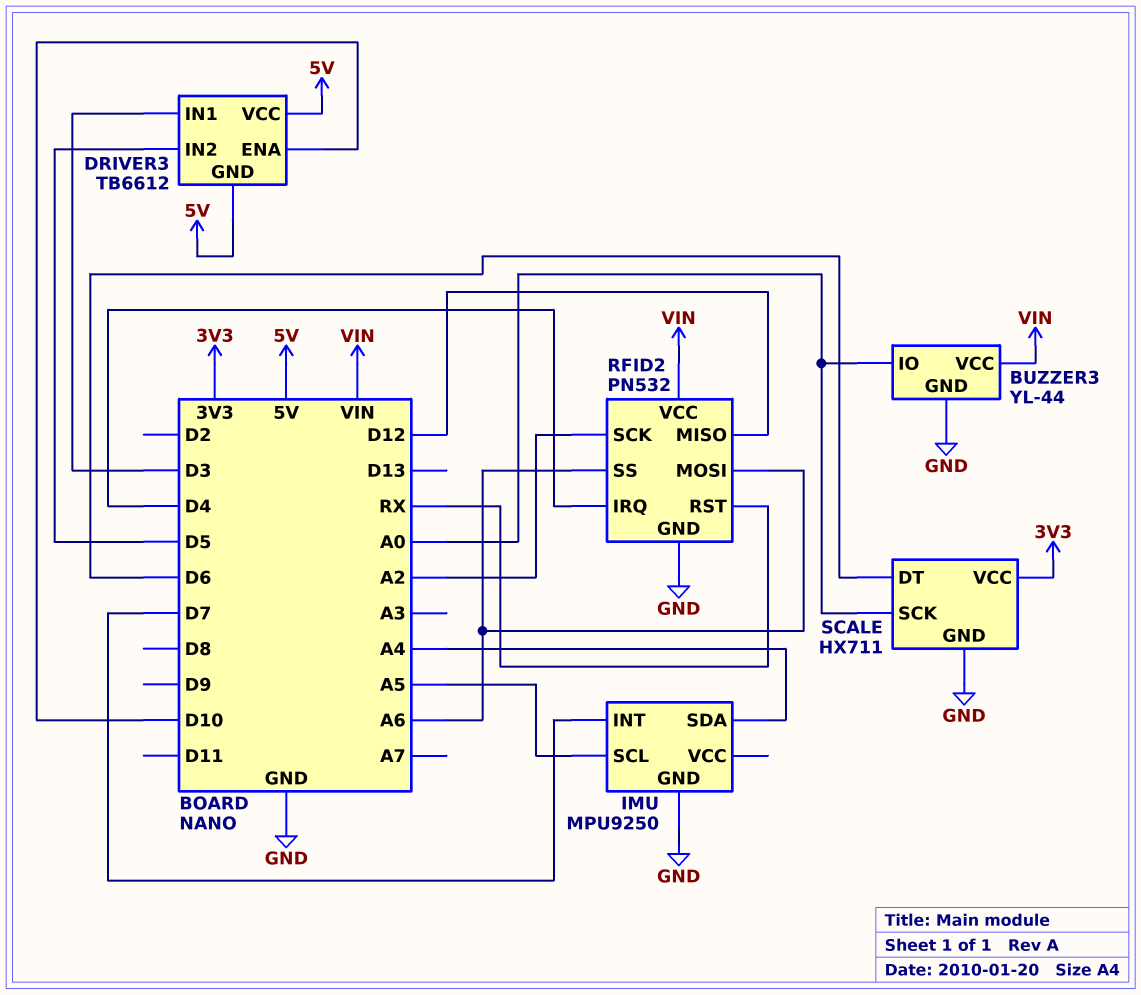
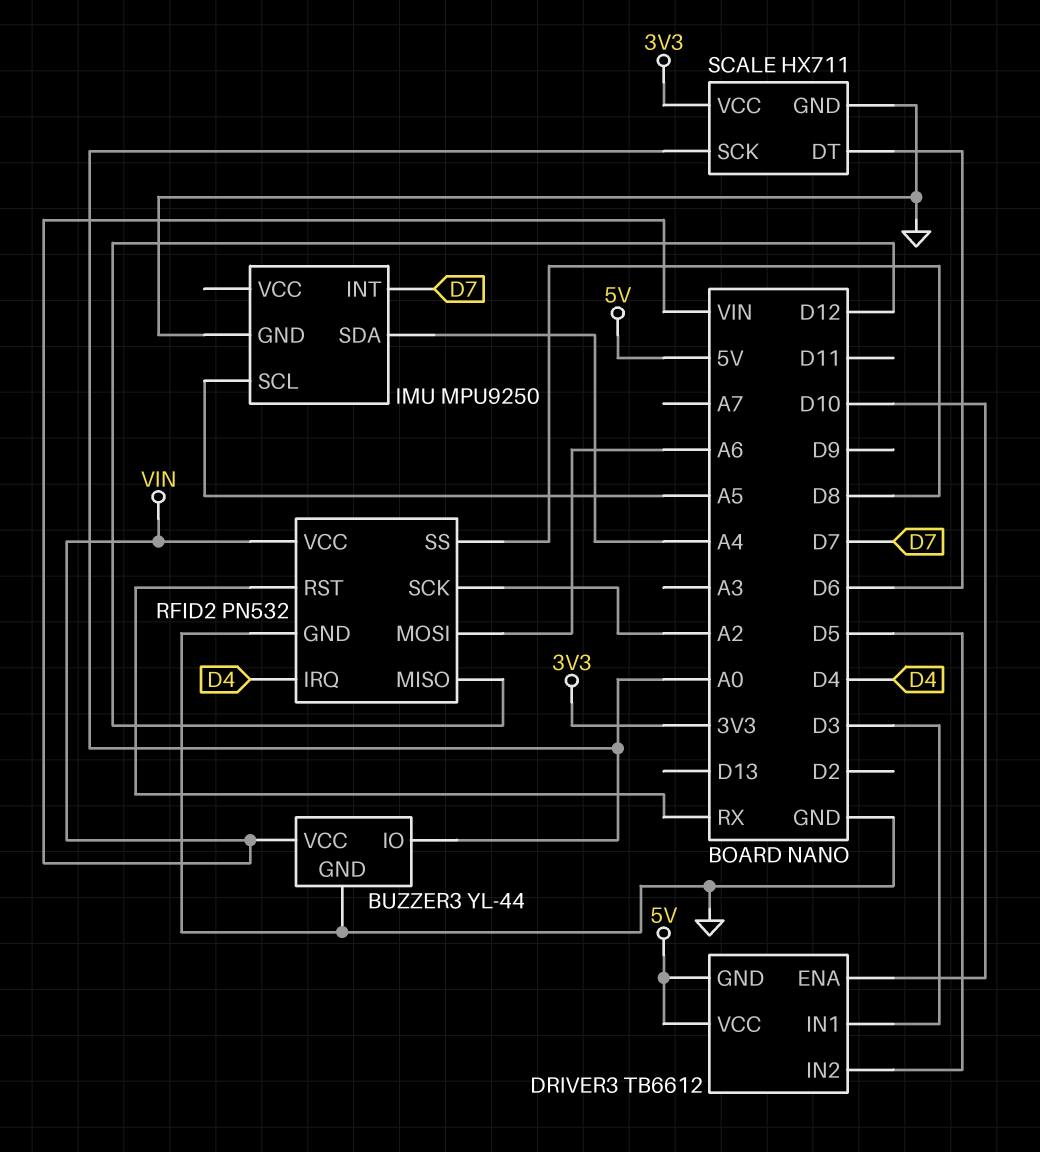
RFID2 pin SS: A6 -> D8

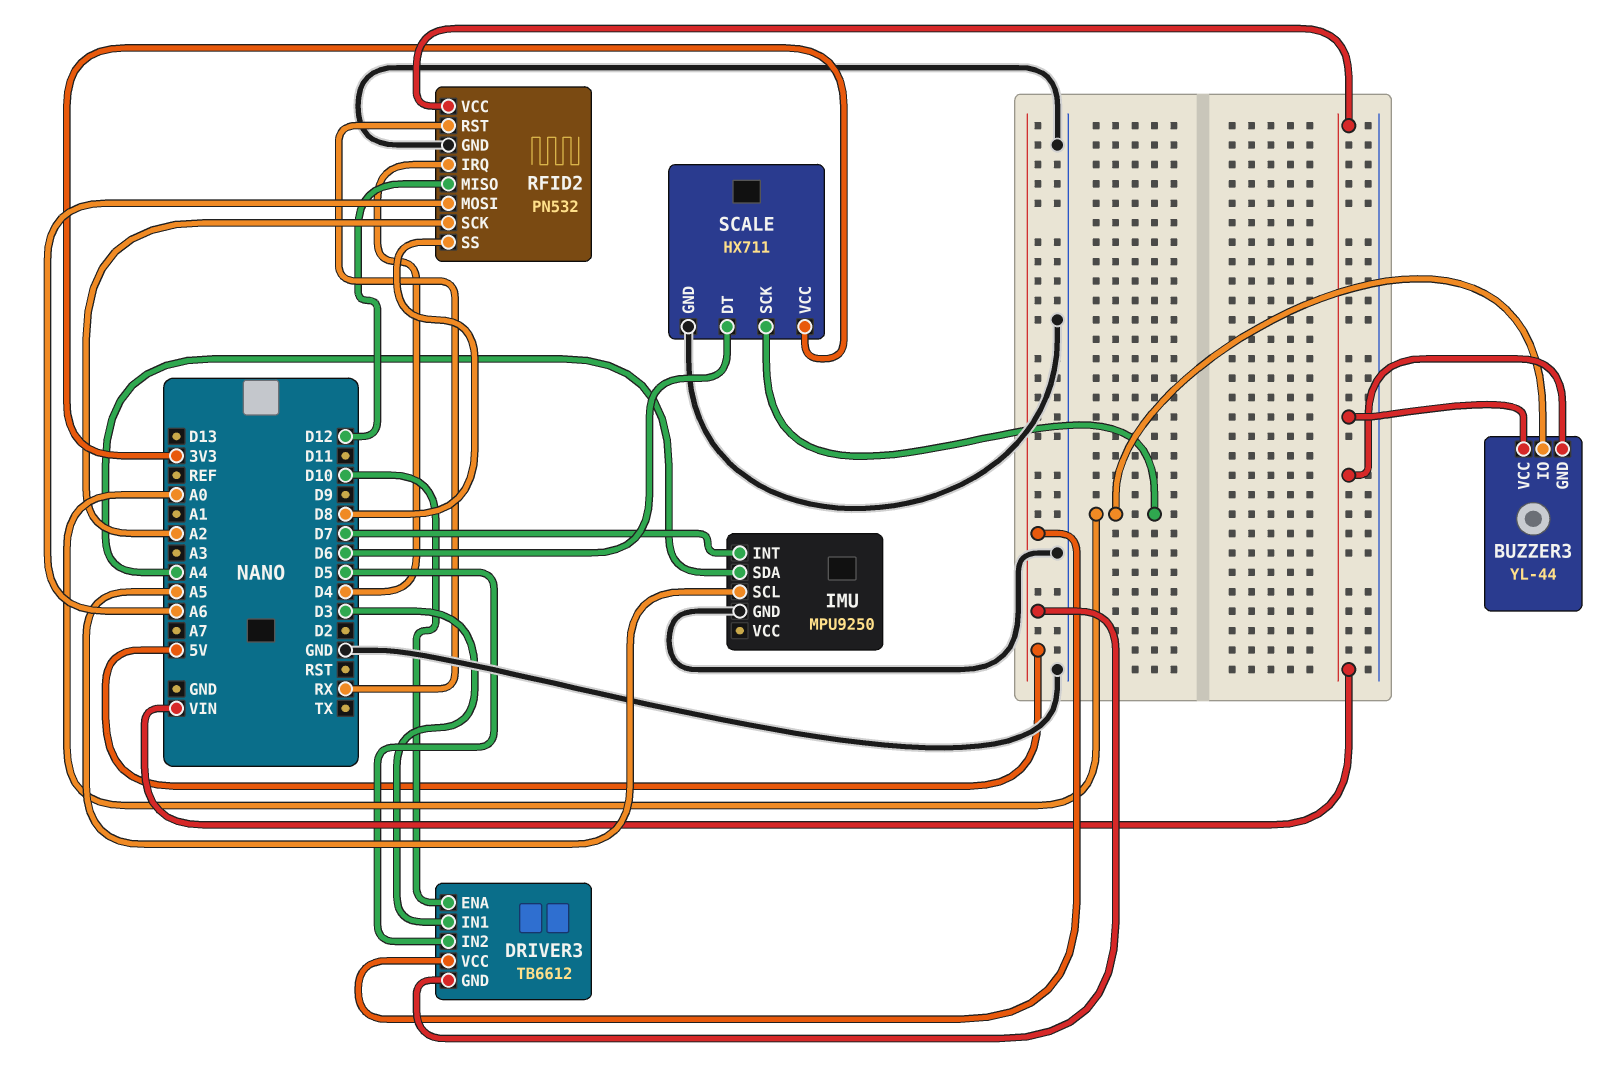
BUZZER3 pin GND: GND -> VIN

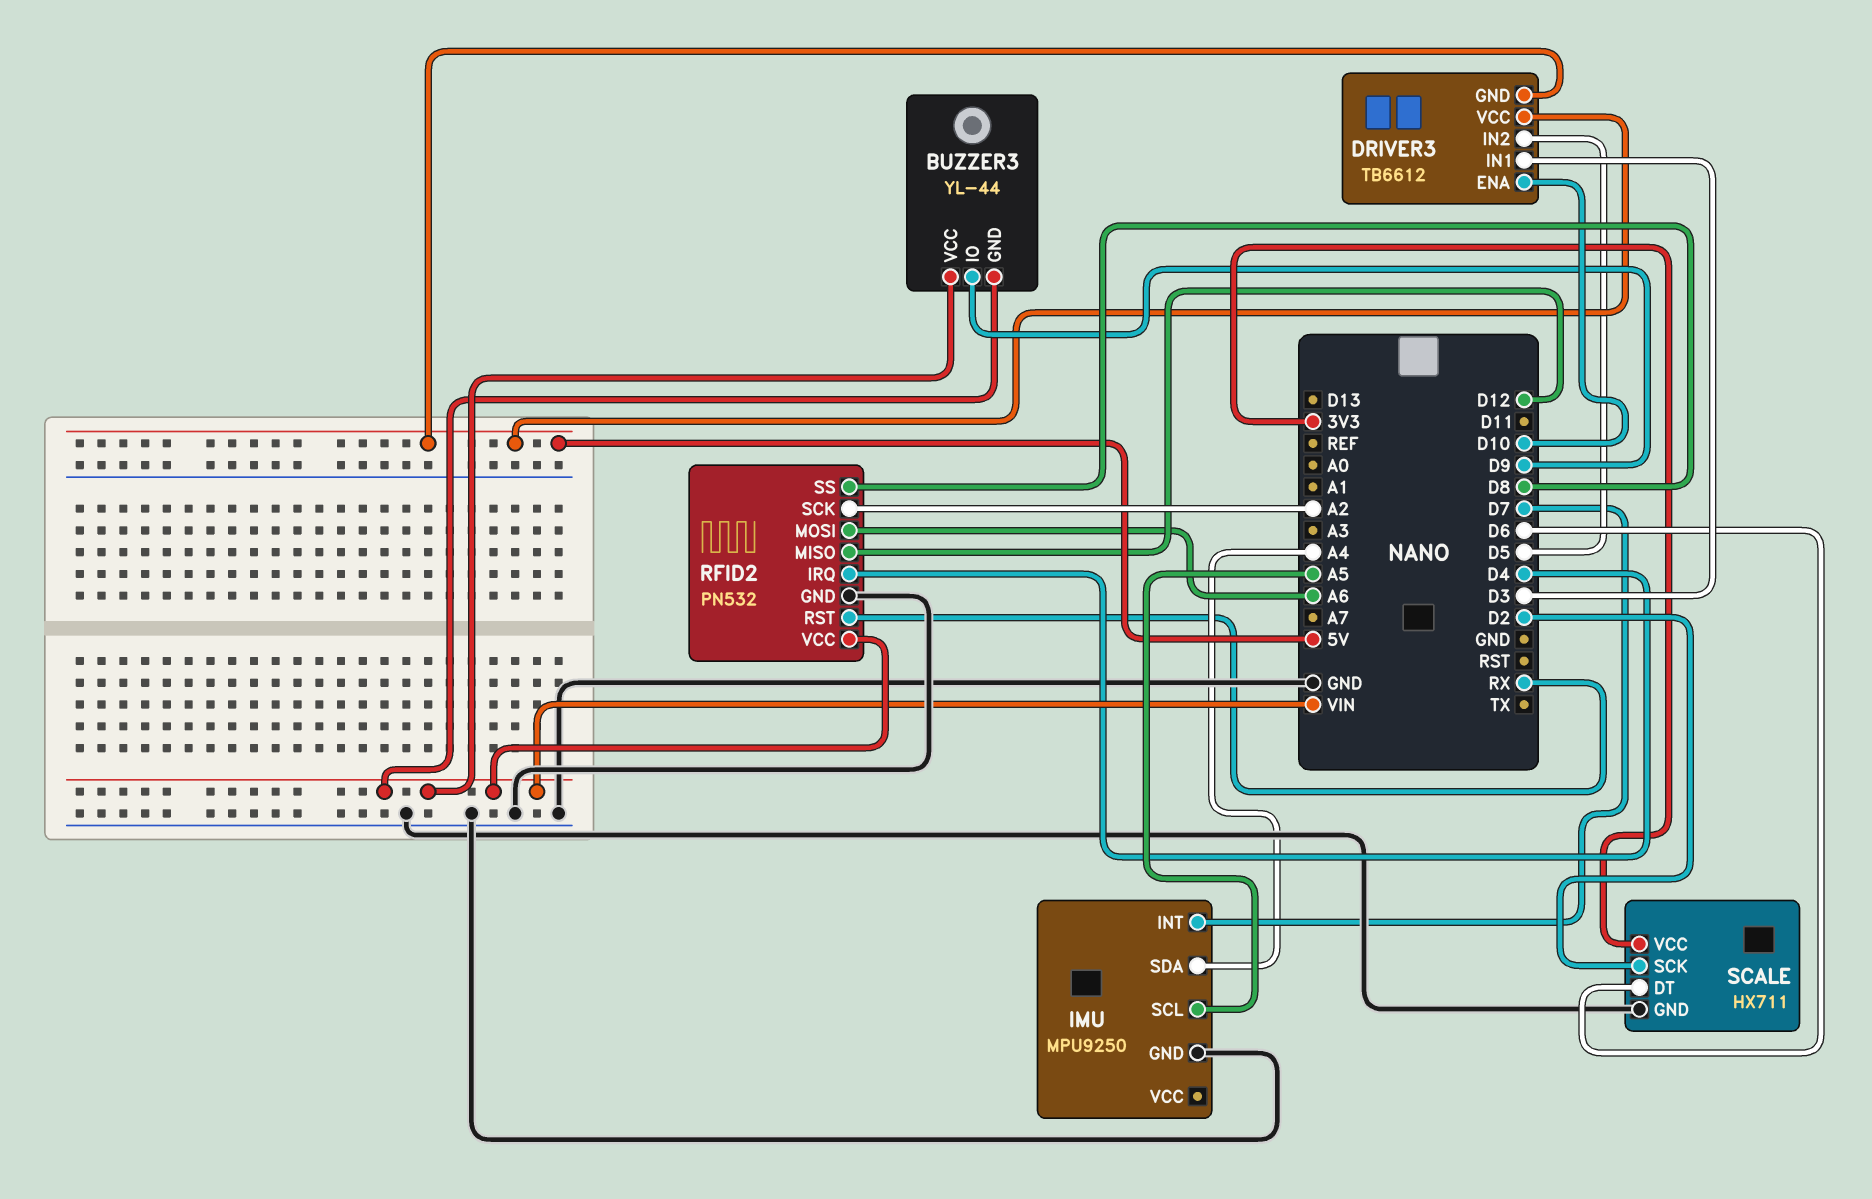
BUZZER3 pin IO: A0 -> D9
SCALE pin SCK: A0 -> D2

